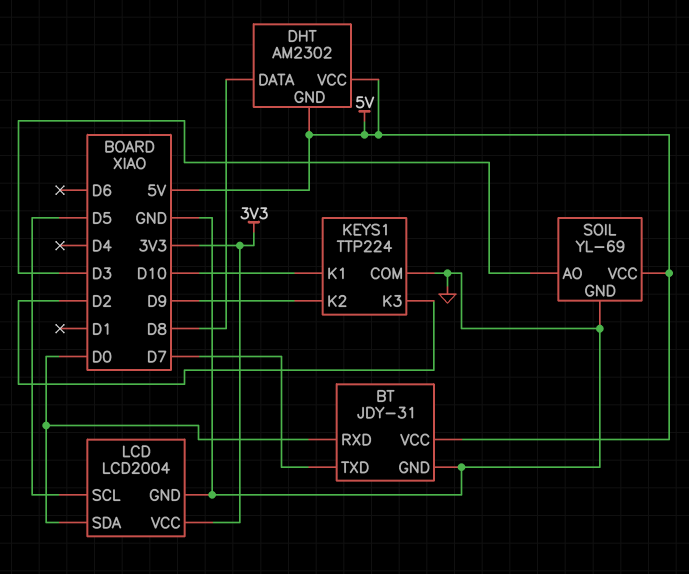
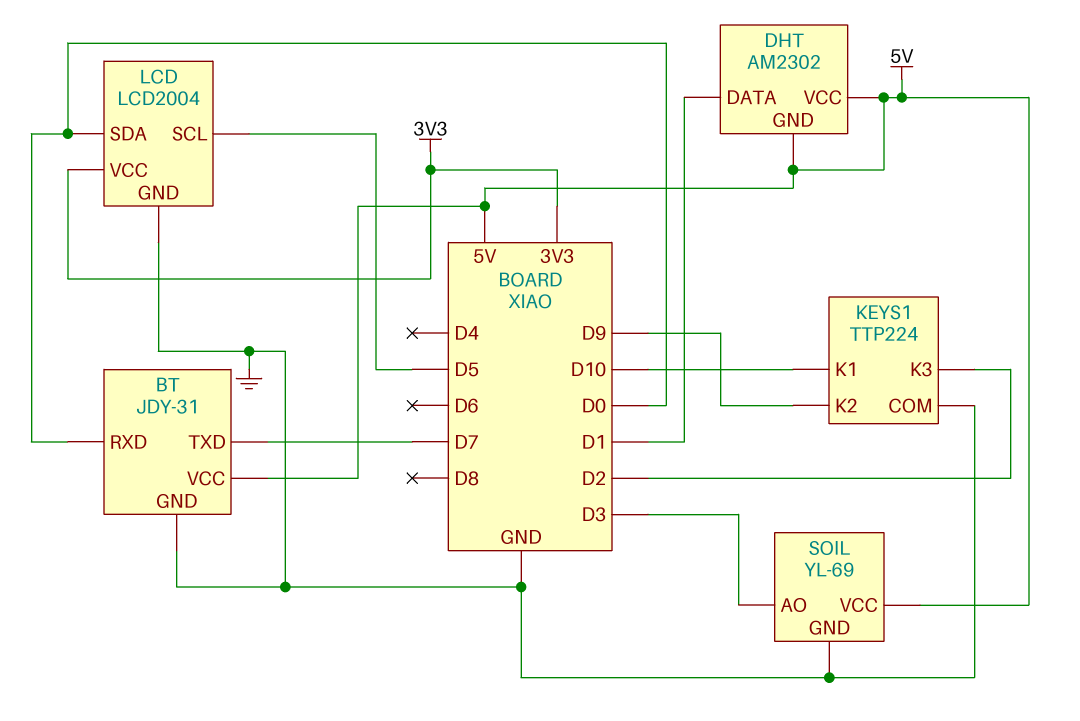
DHT pin DATA: D8 -> D1

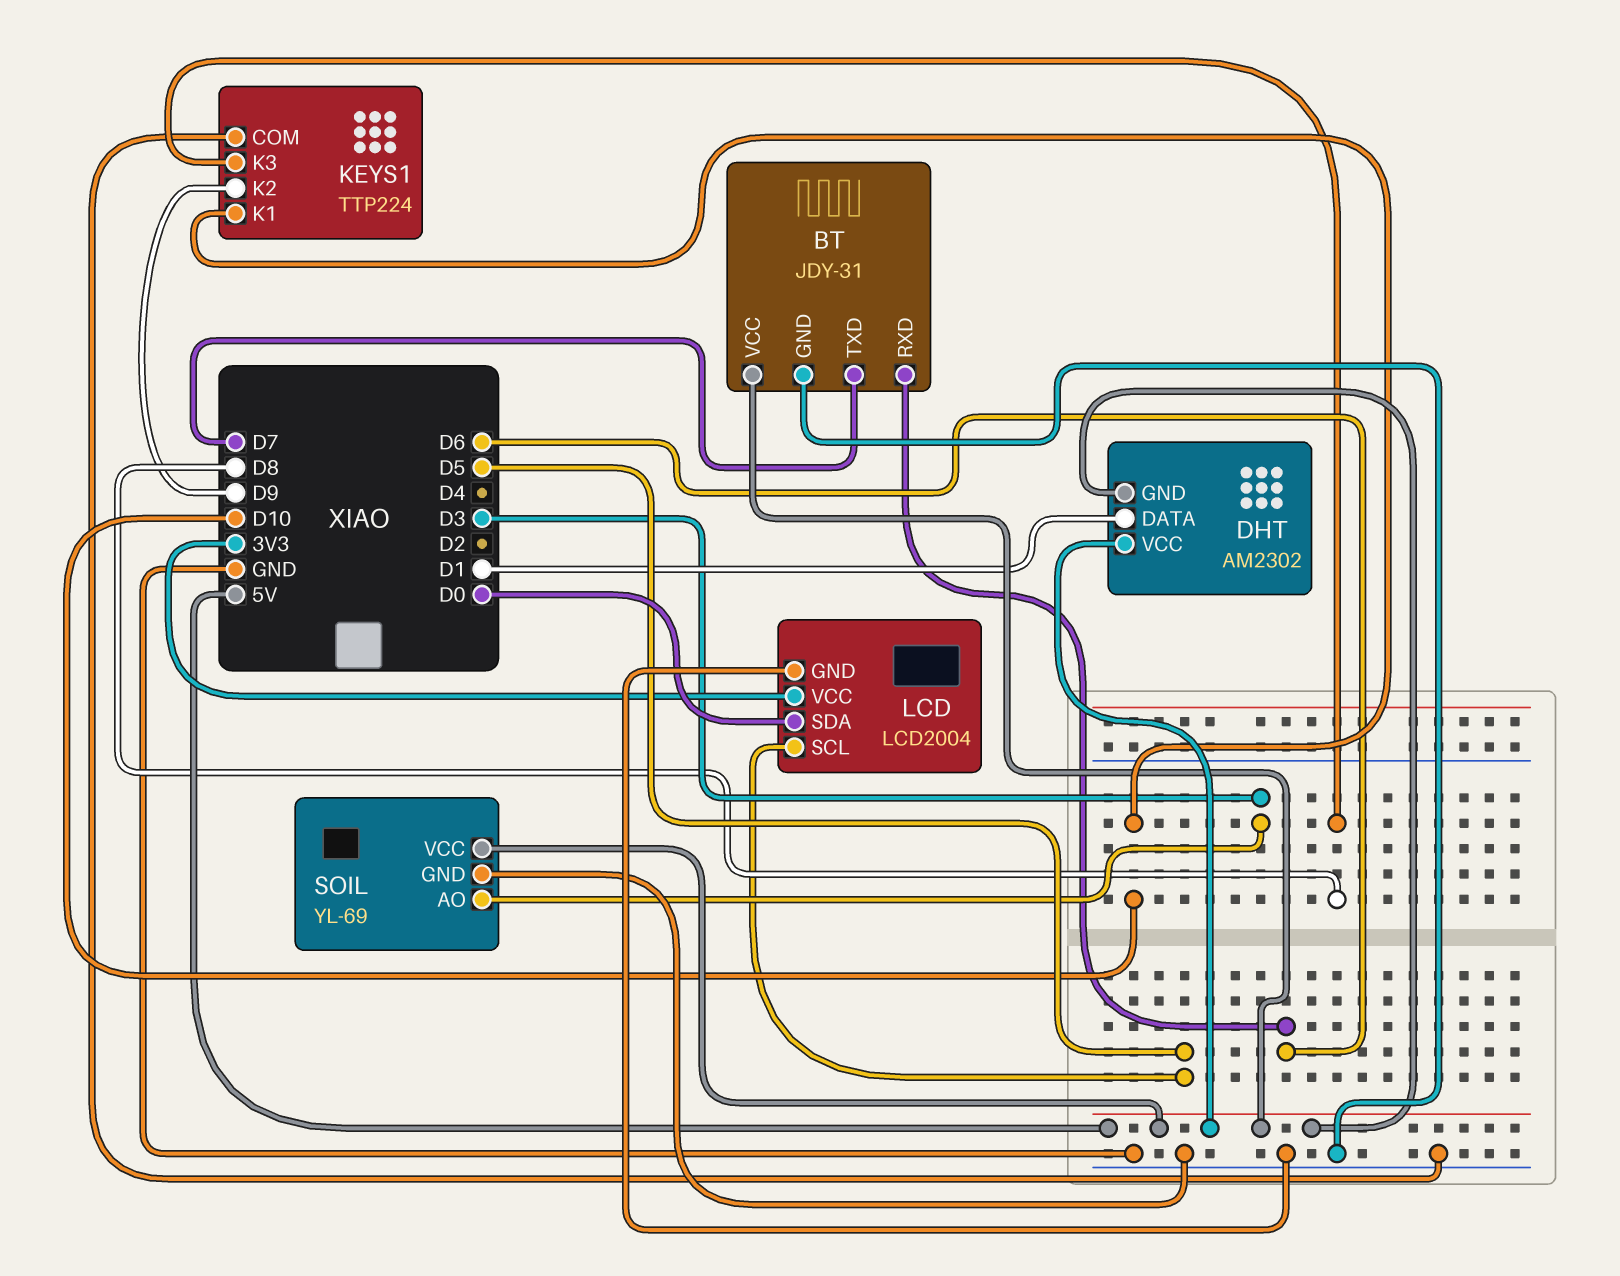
BT pin RXD: D0 -> D6
KEYS1 pin K3: D2 -> D8

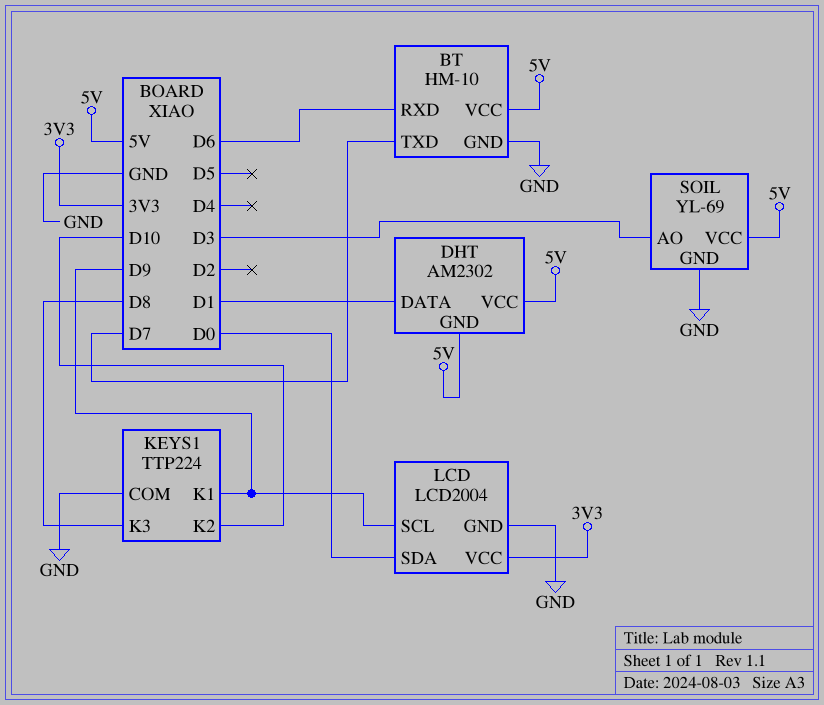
BT: JDY-31 -> HM-10
KEYS1 pin K1: D10 -> D9
KEYS1 pin K2: D9 -> D10
LCD pin SCL: D5 -> D9

